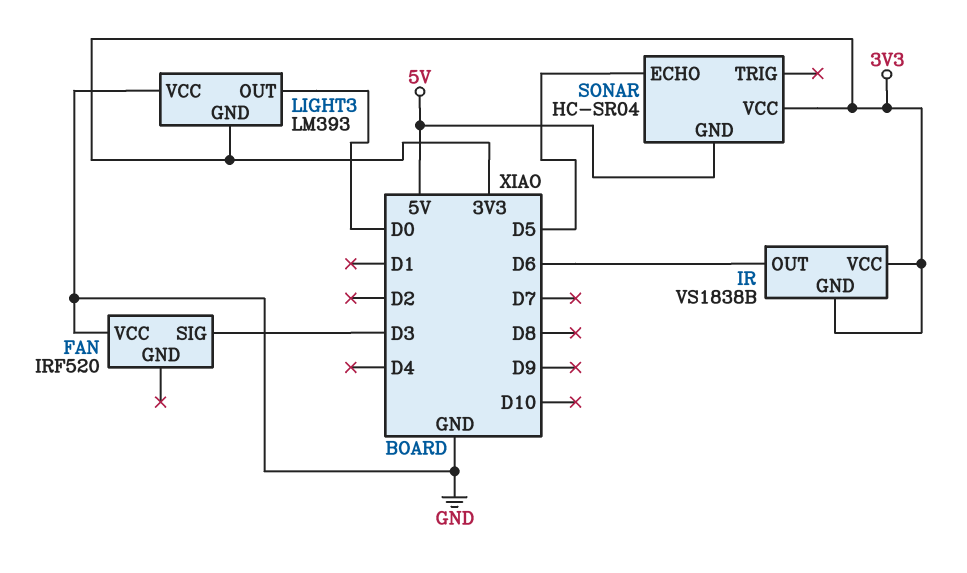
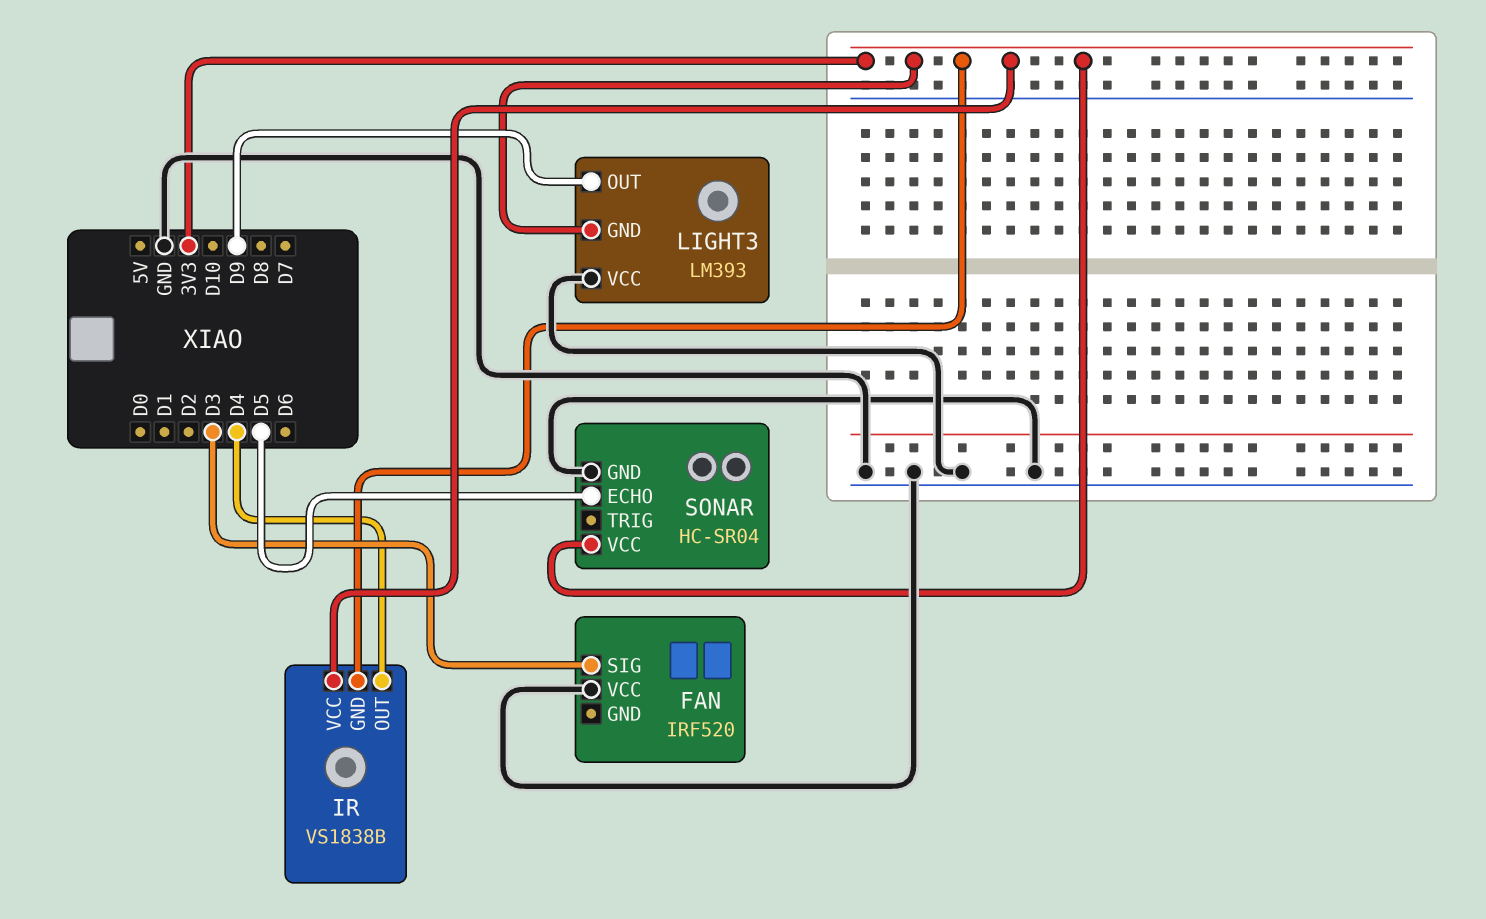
IR pin OUT: D6 -> D4
LIGHT3 pin OUT: D0 -> D9
SONAR pin GND: 5V -> GND

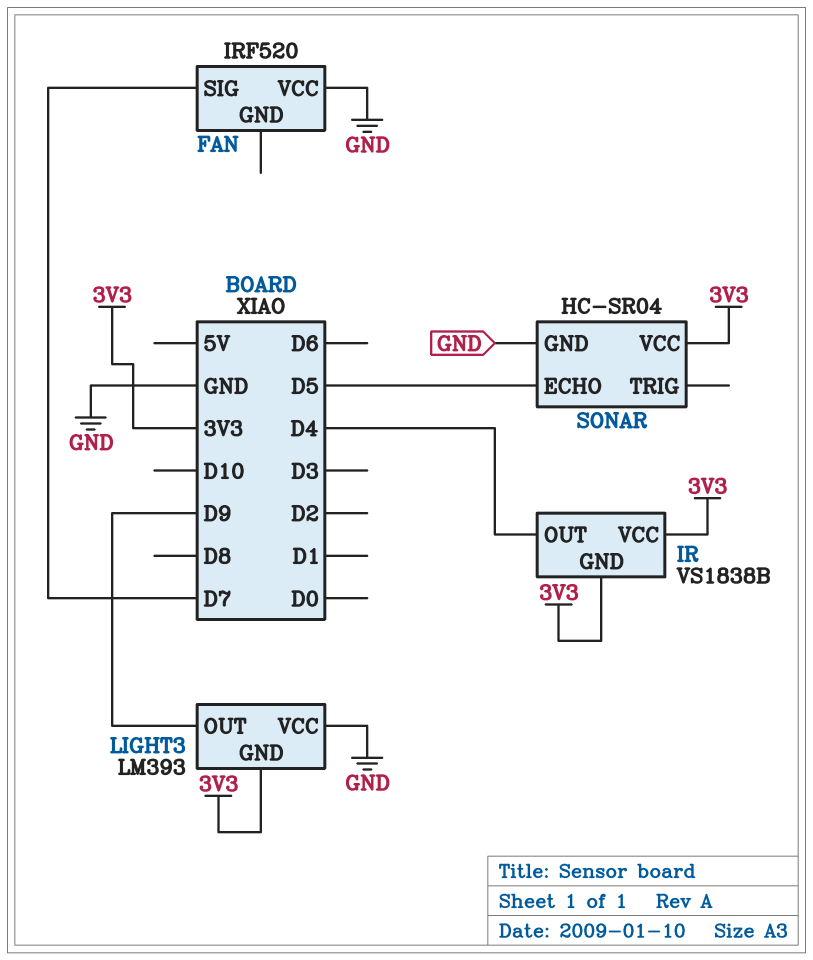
FAN pin SIG: D3 -> D7

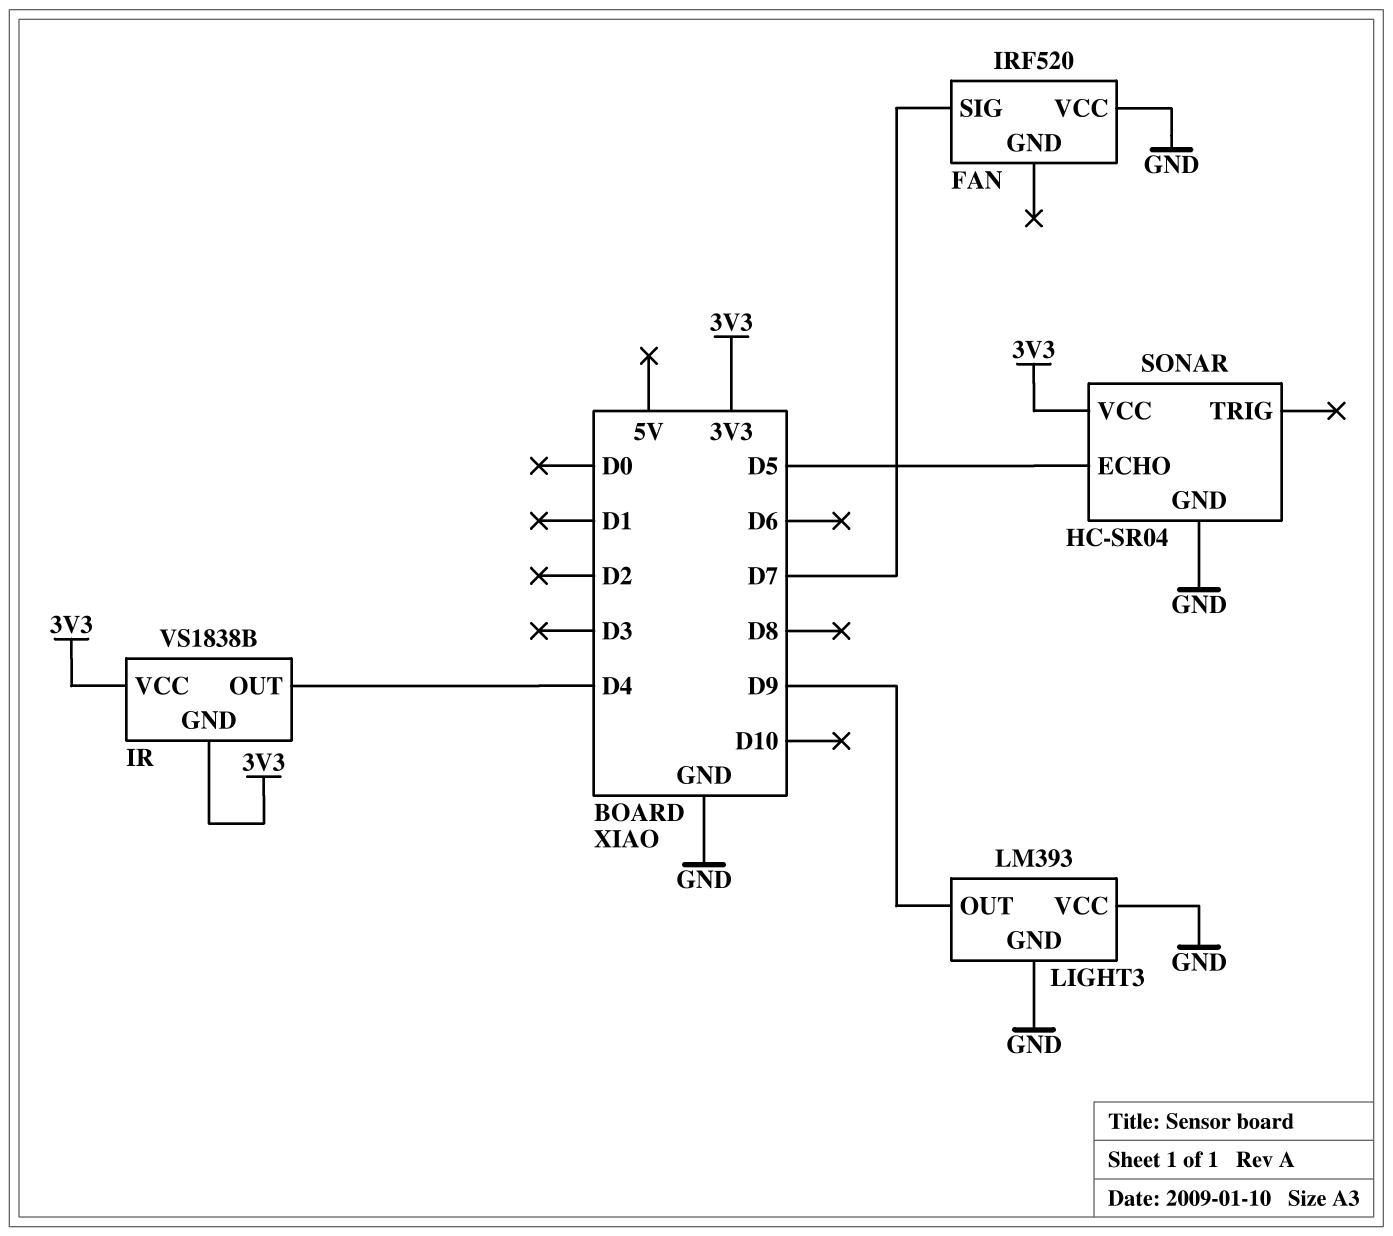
LIGHT3 pin GND: 3V3 -> GND

